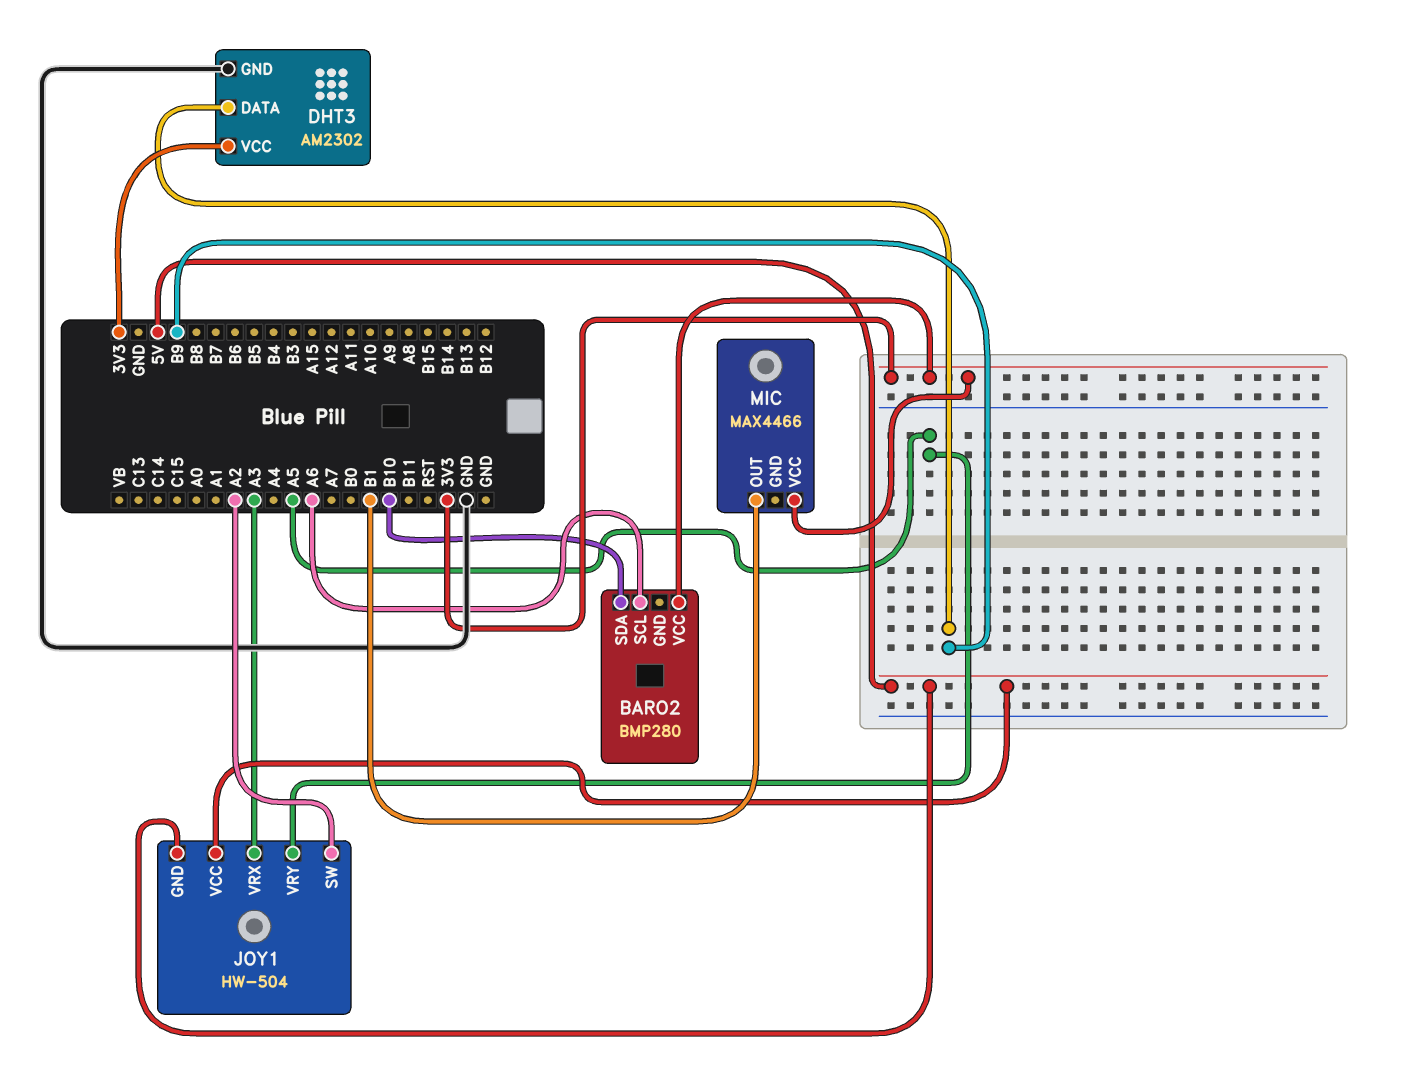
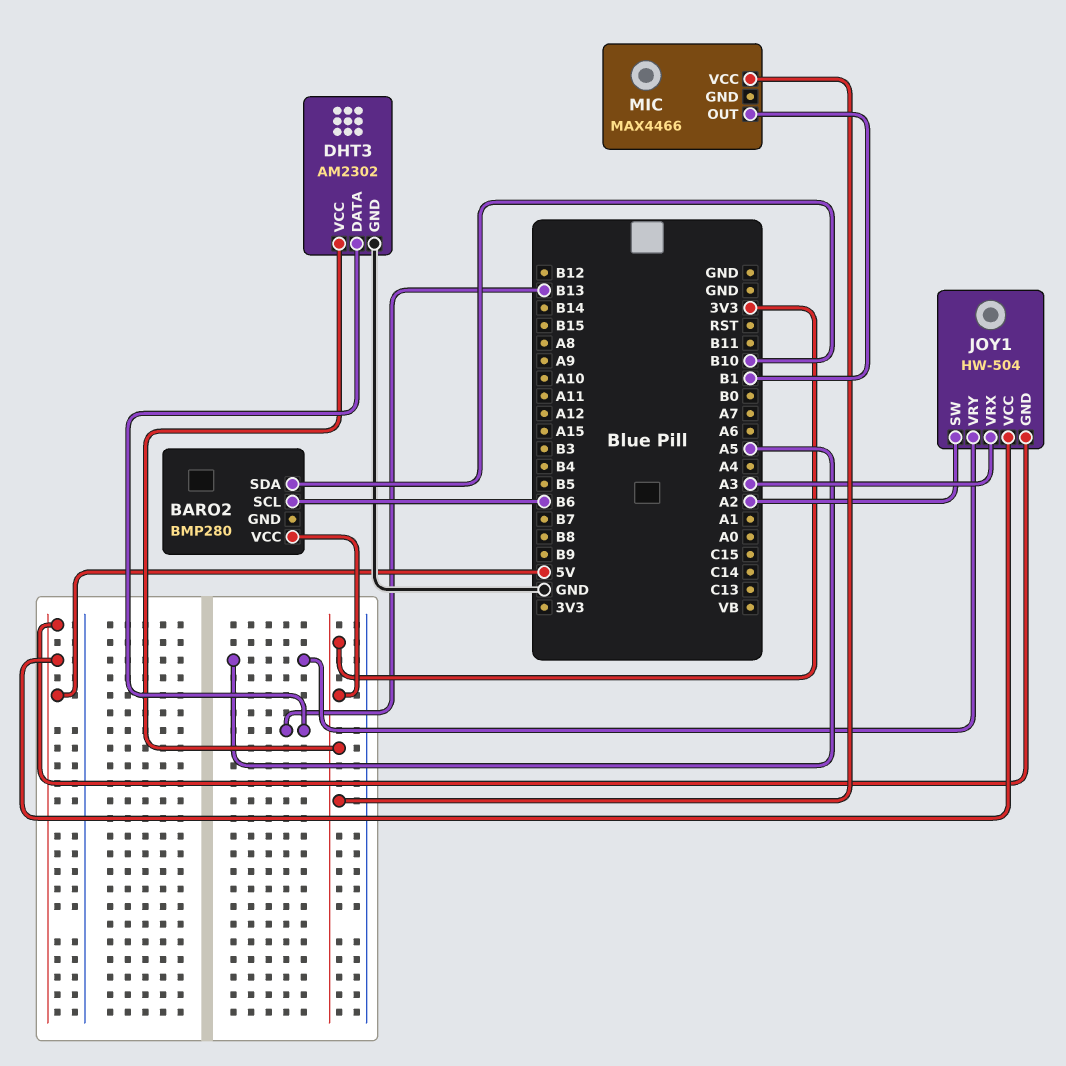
BARO2 pin SCL: A6 -> B6
DHT3 pin DATA: B9 -> B13

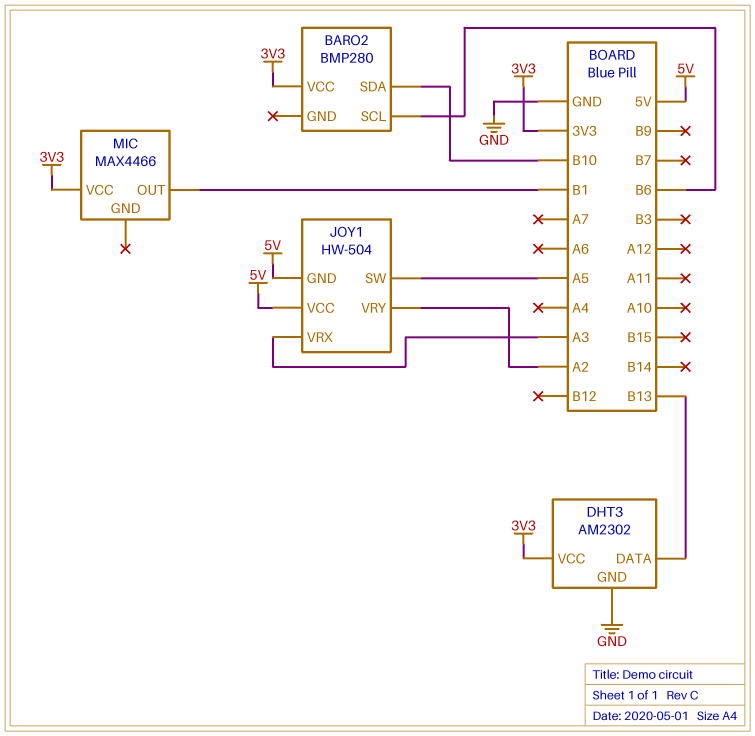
JOY1 pin SW: A2 -> A5
JOY1 pin VRY: A5 -> A2

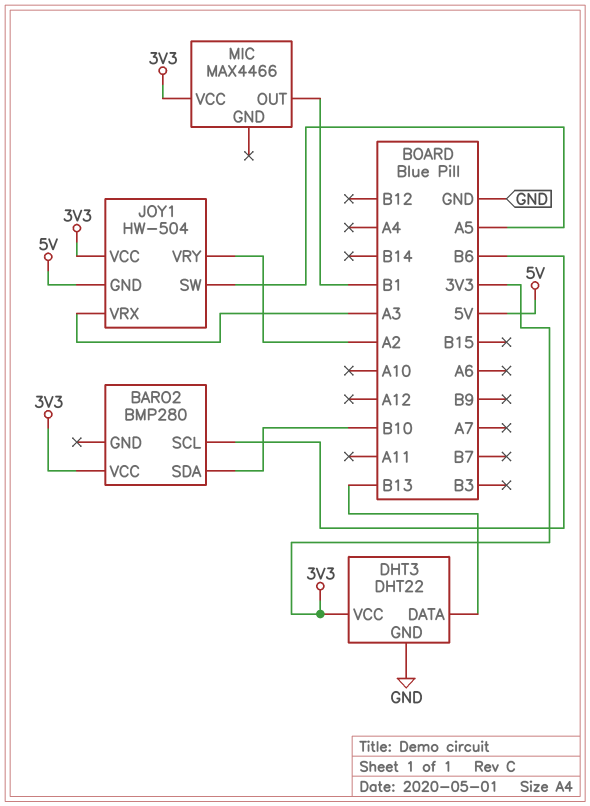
DHT3: AM2302 -> DHT22
JOY1 pin VCC: 5V -> 3V3

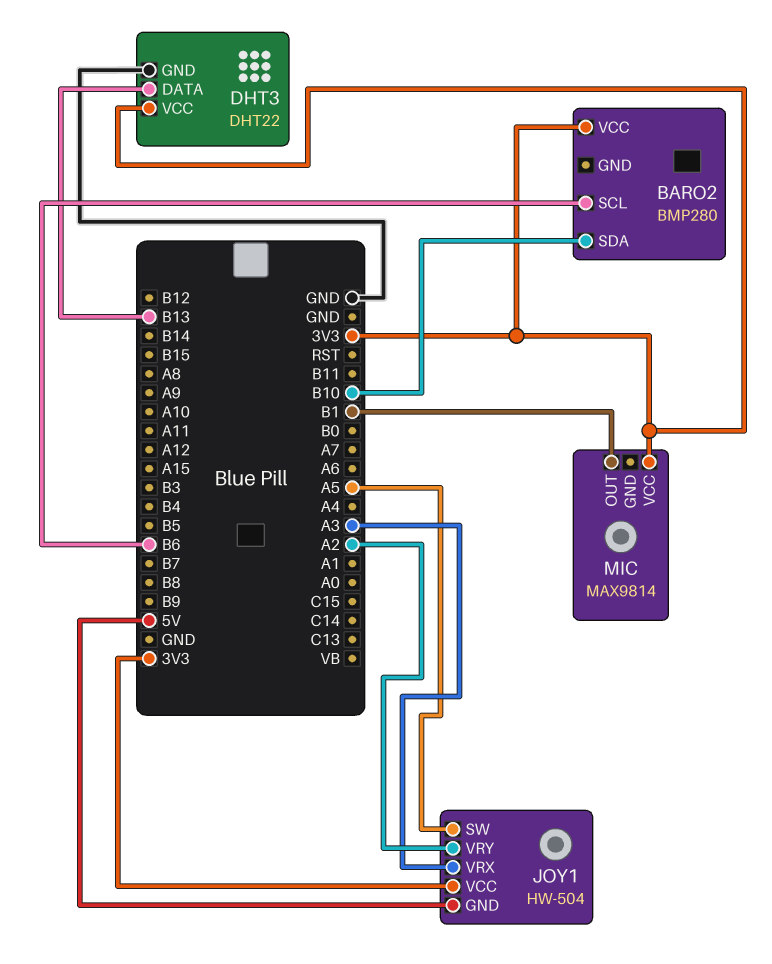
MIC: MAX4466 -> MAX9814

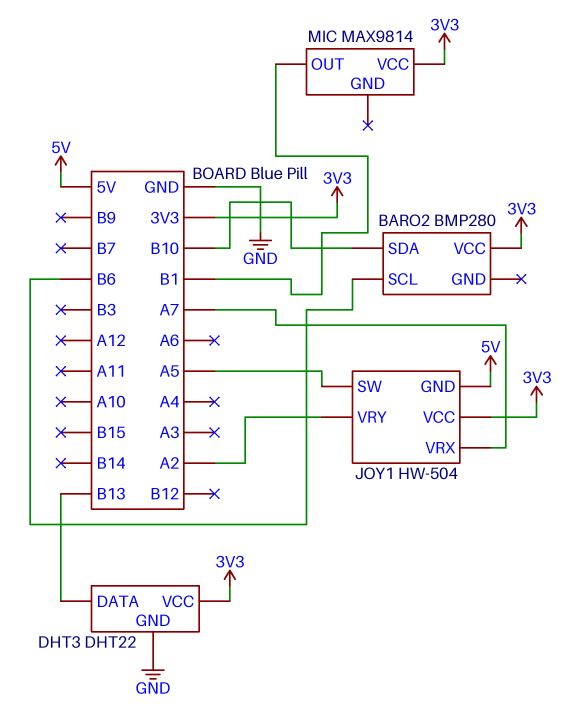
JOY1 pin VRX: A3 -> A7

